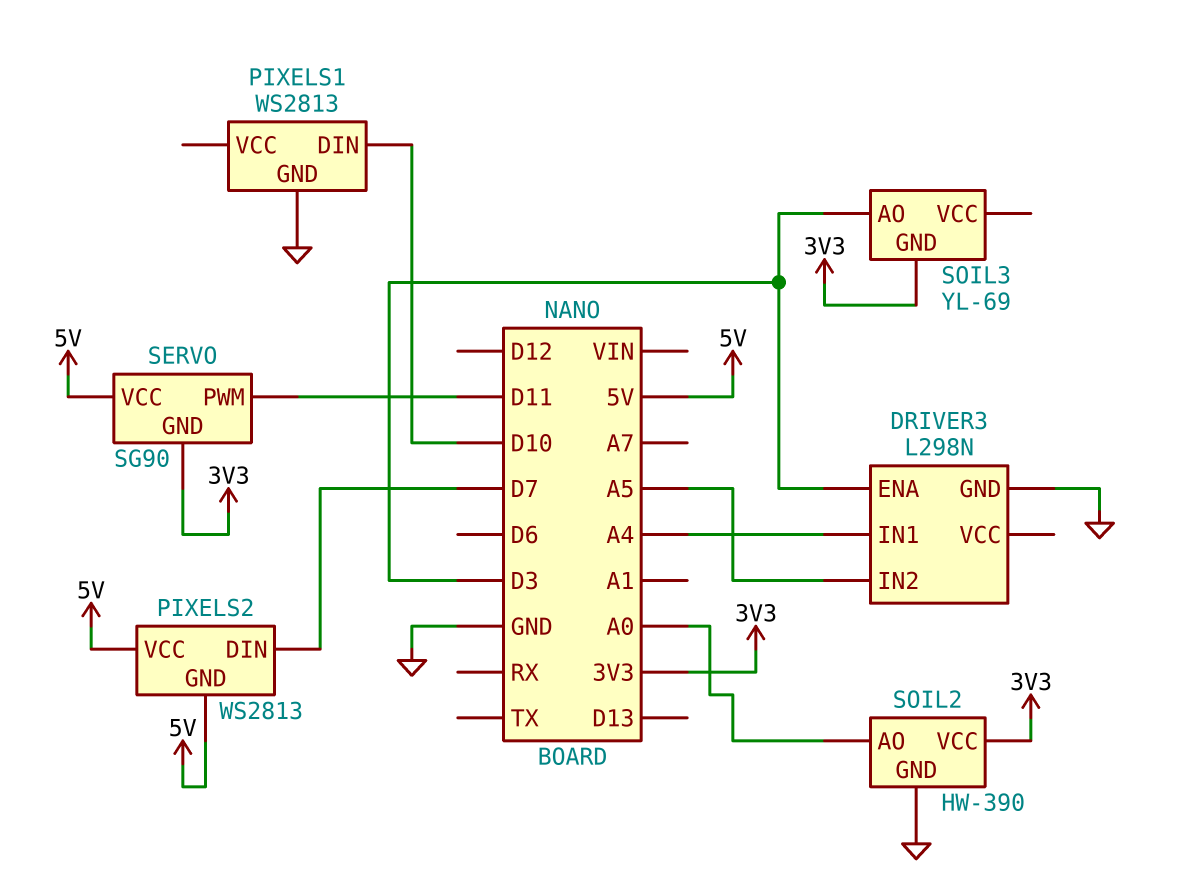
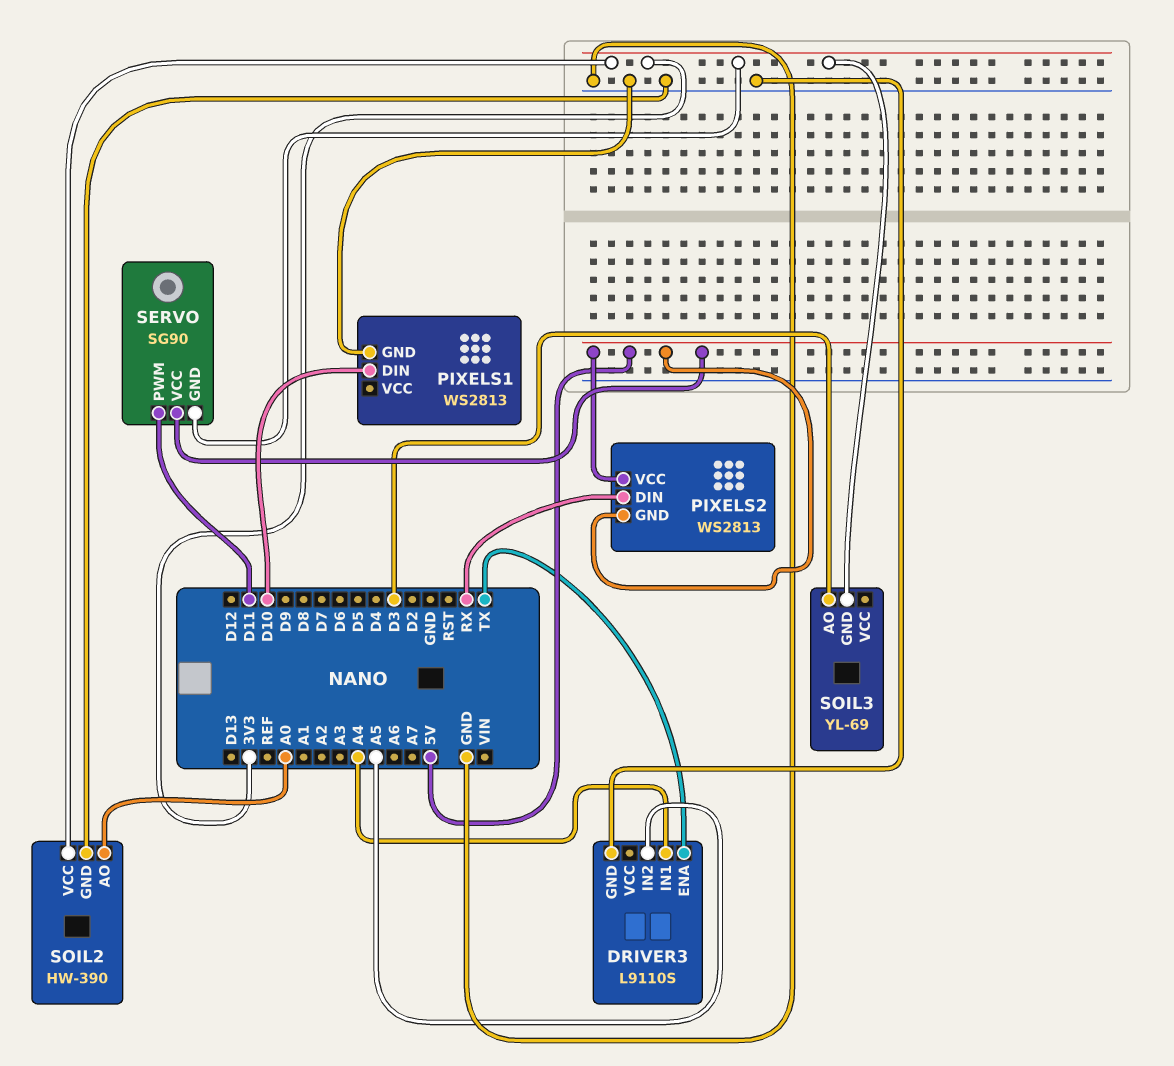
DRIVER3: L298N -> L9110S
DRIVER3 pin ENA: D3 -> TX
PIXELS2 pin DIN: D7 -> RX

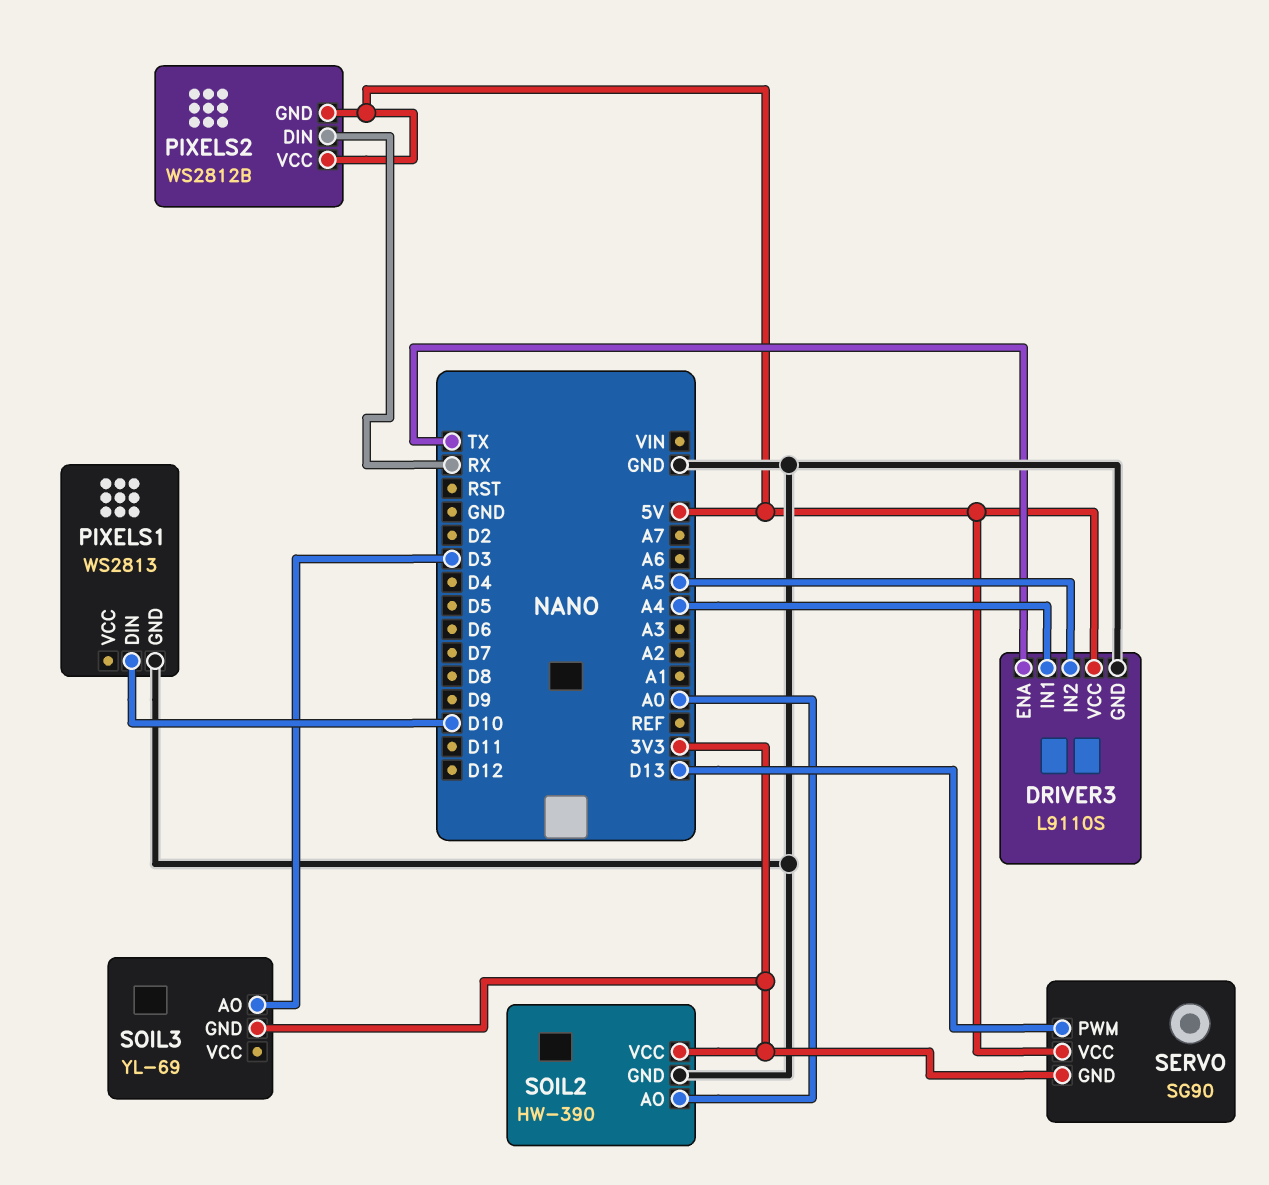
DRIVER3 pin VCC: none -> 5V
PIXELS2: WS2813 -> WS2812B
SERVO pin PWM: D11 -> D13

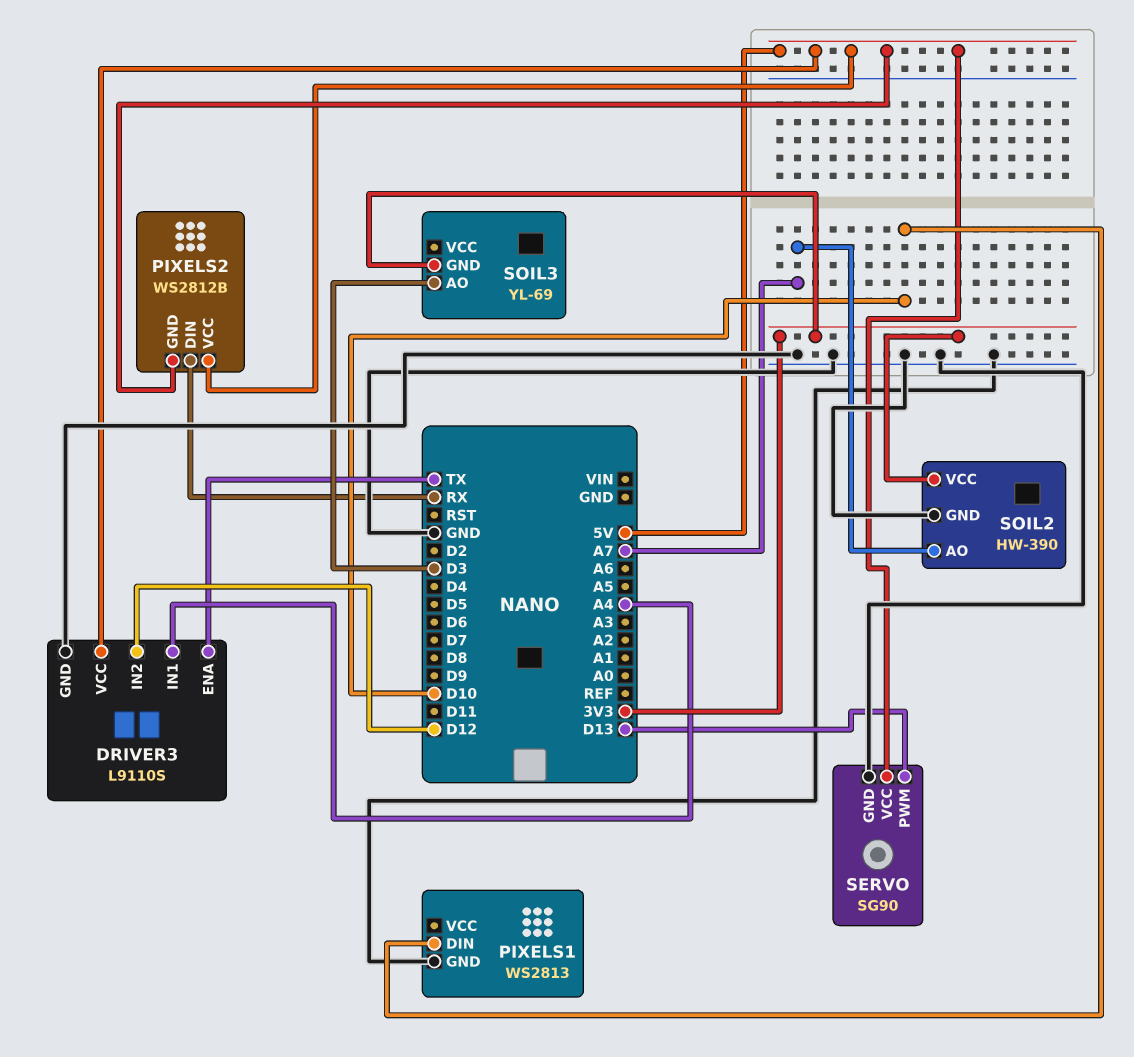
DRIVER3 pin IN2: A5 -> D12
SERVO pin GND: 3V3 -> GND
SOIL2 pin AO: A0 -> A7

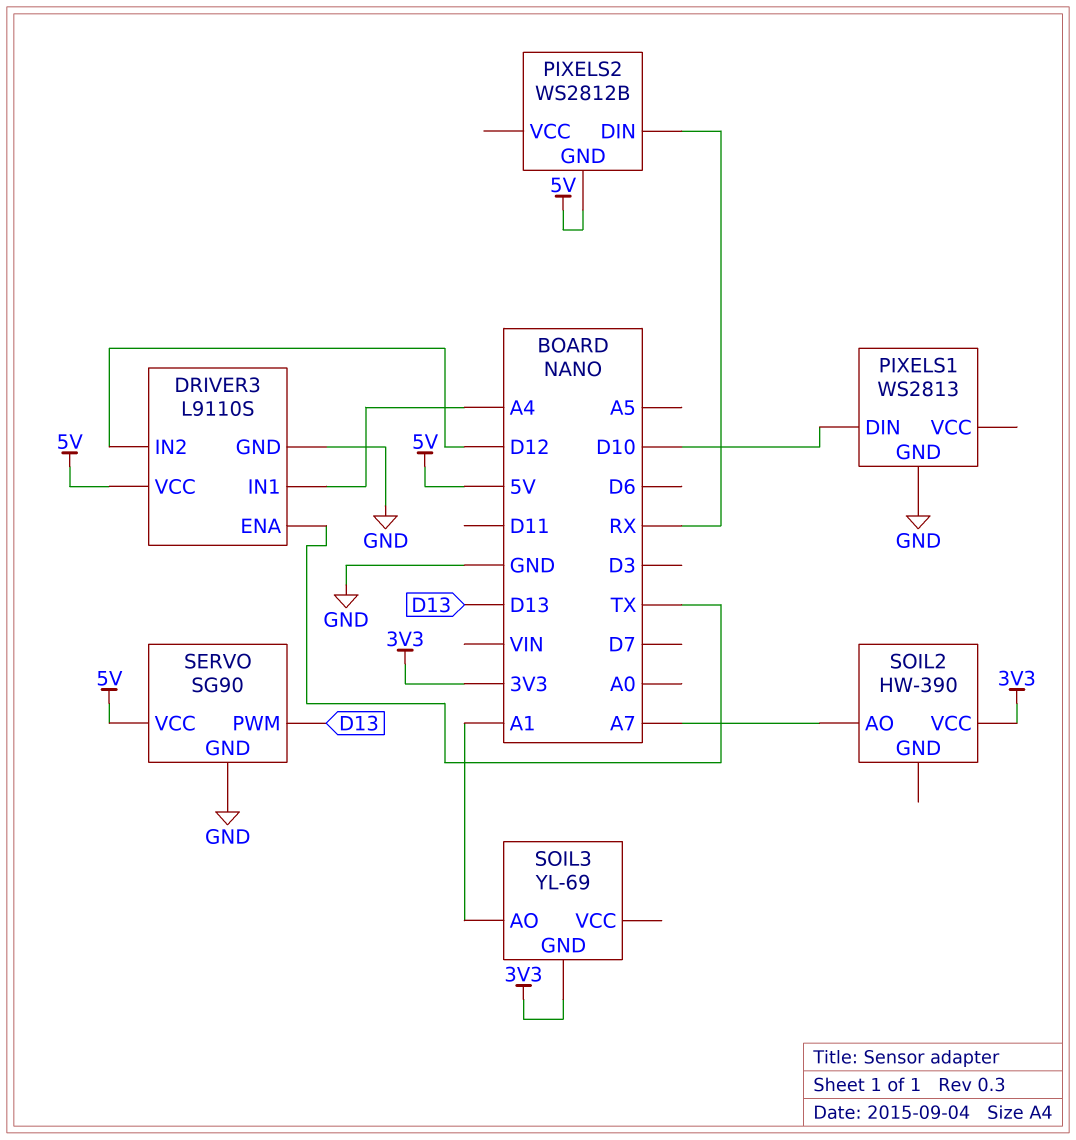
PIXELS2 pin VCC: 5V -> none
SOIL2 pin GND: GND -> none
SOIL3 pin AO: D3 -> A1

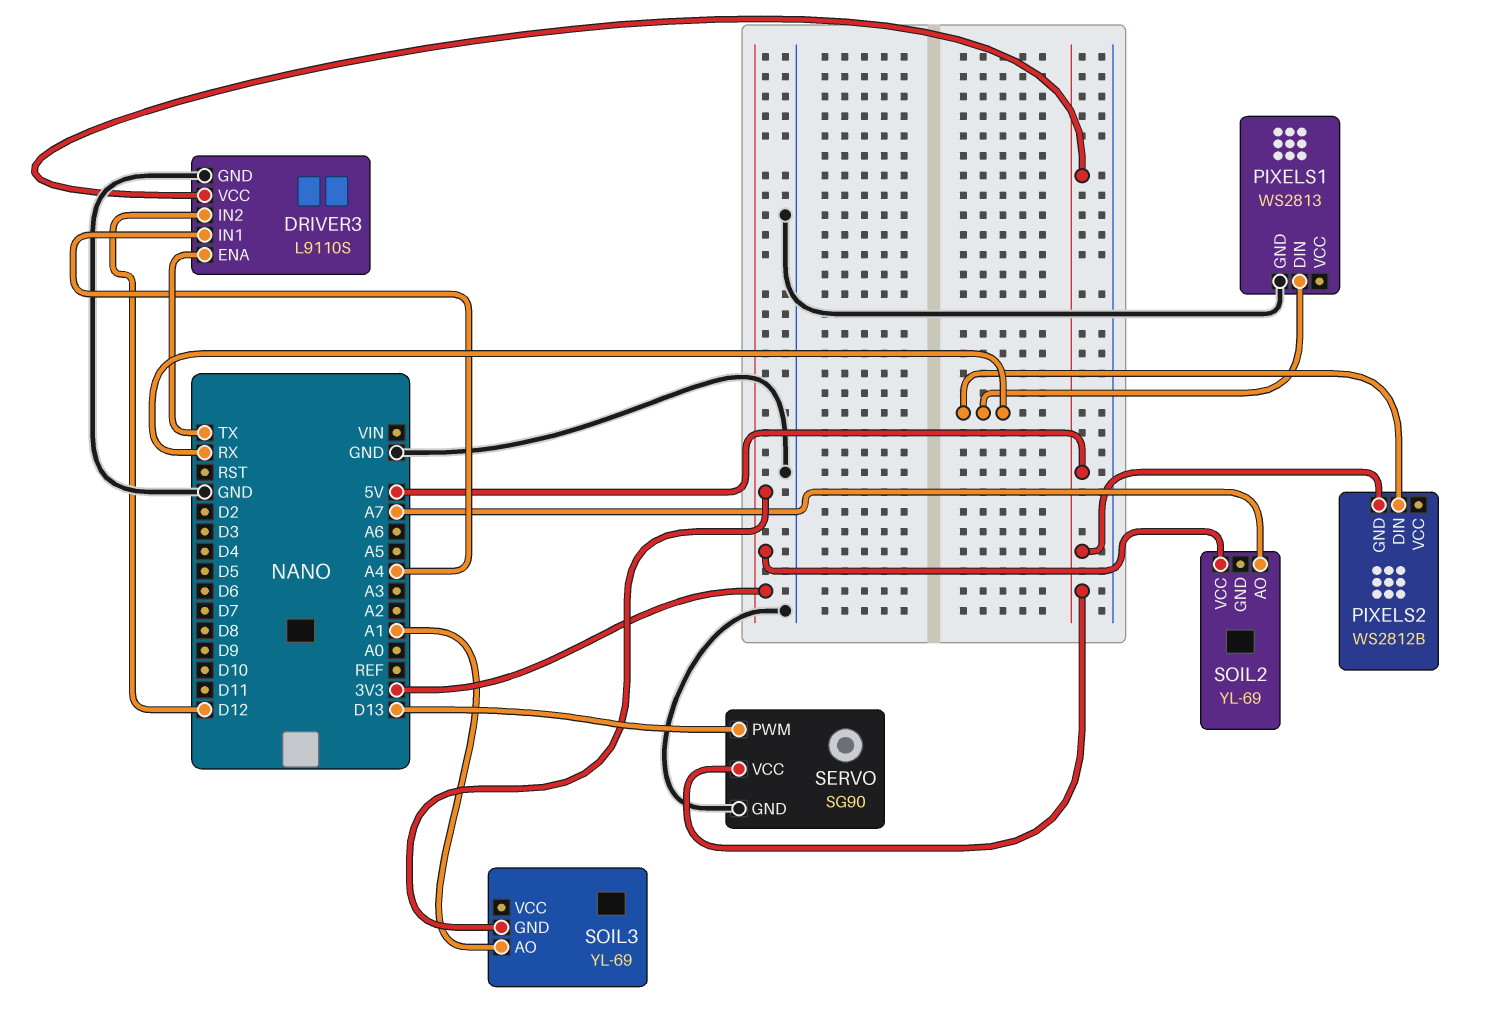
PIXELS1 pin DIN: D10 -> RX
SOIL2: HW-390 -> YL-69

